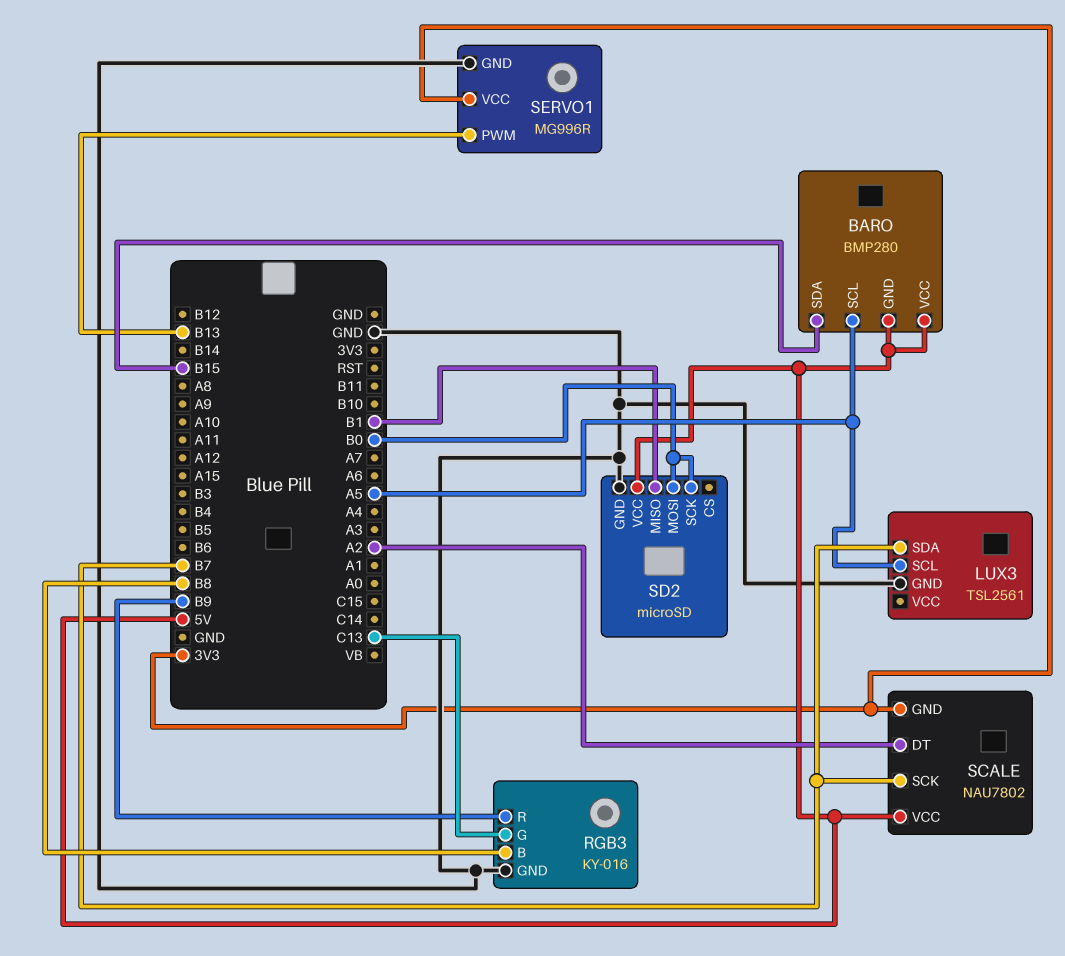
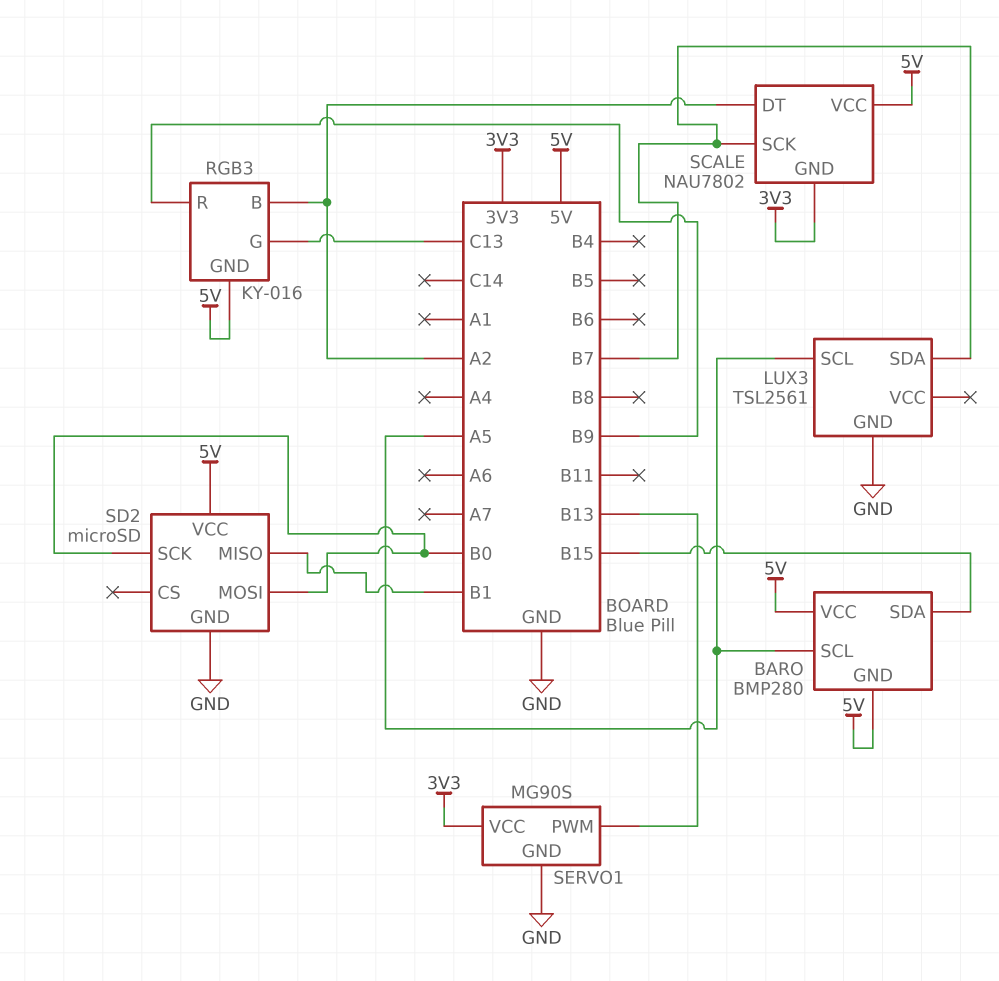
RGB3 pin B: B8 -> A2
RGB3 pin GND: GND -> 5V
SERVO1: MG996R -> MG90S

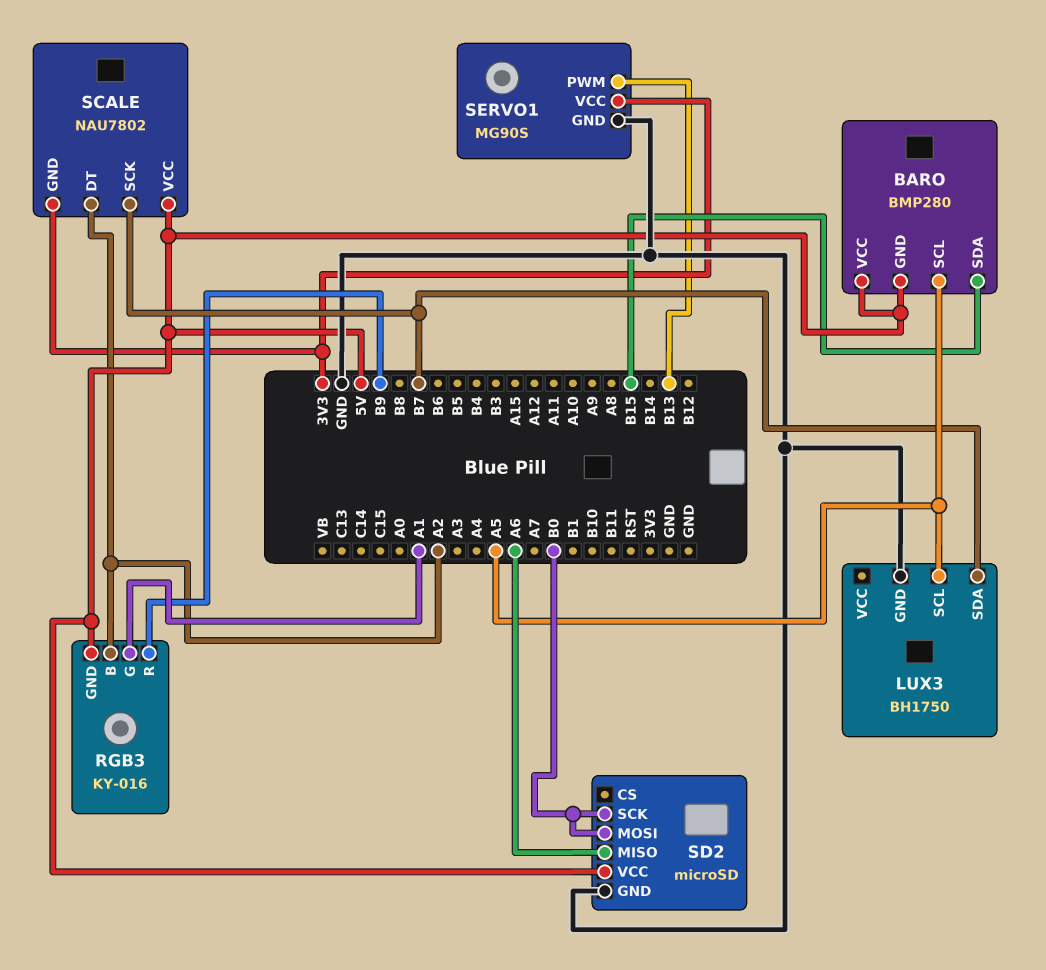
LUX3: TSL2561 -> BH1750
RGB3 pin G: C13 -> A1
SD2 pin MISO: B1 -> A6

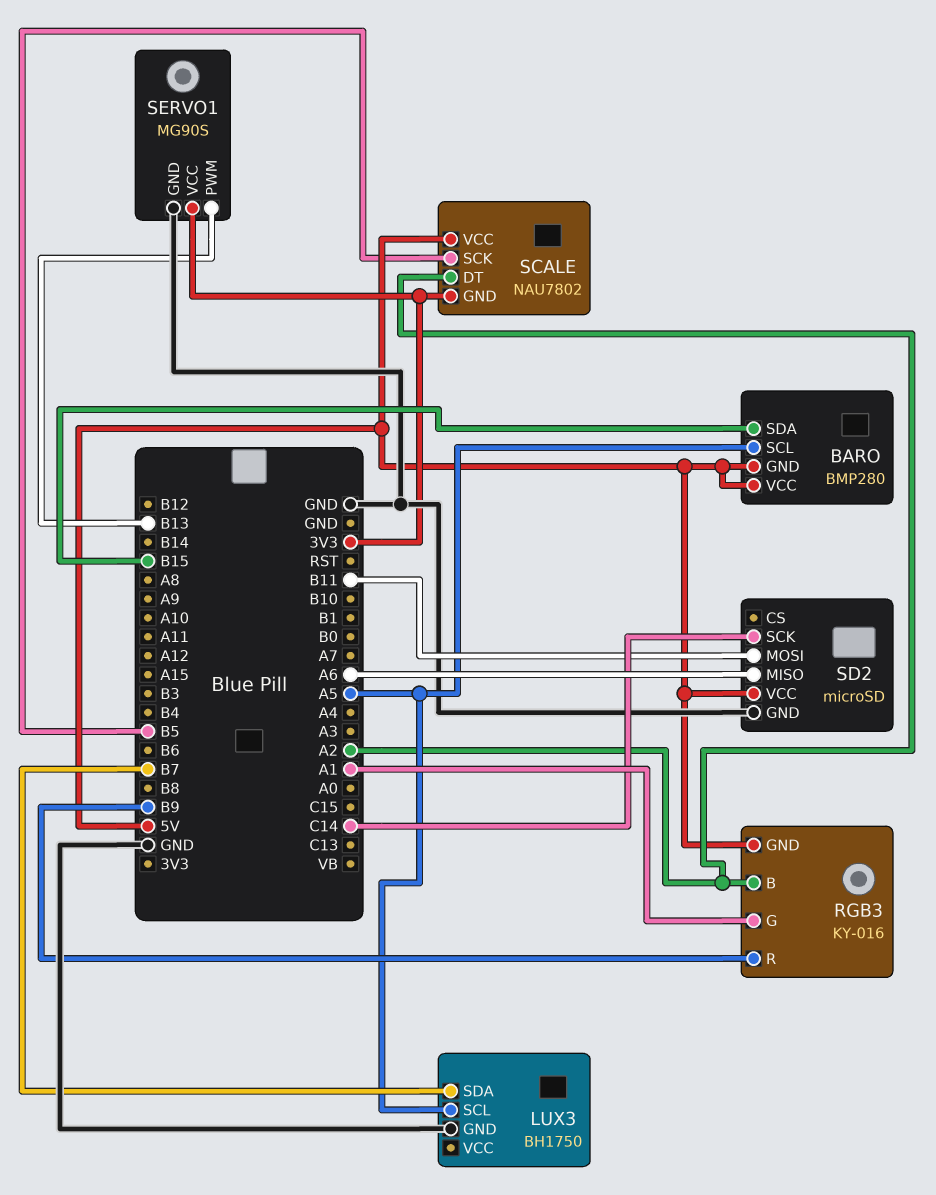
SCALE pin SCK: B7 -> B5
SD2 pin MOSI: B0 -> B11
SD2 pin SCK: B0 -> C14

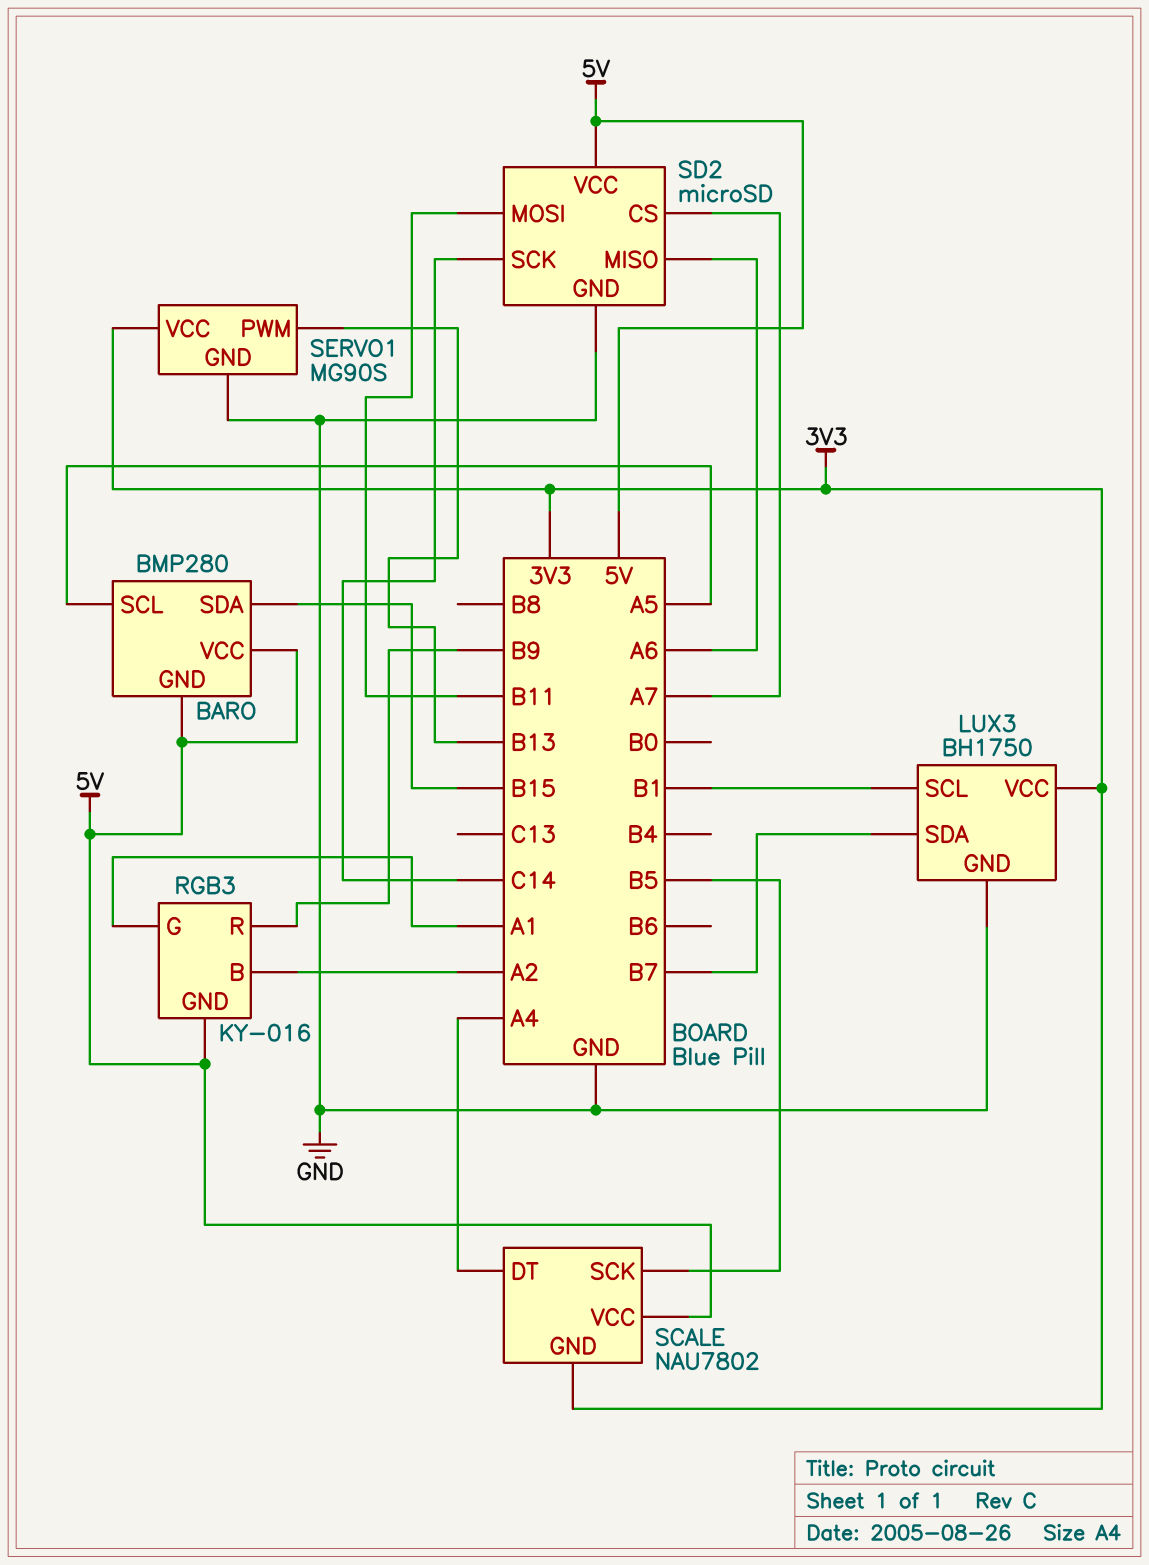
LUX3 pin SCL: A5 -> B1
LUX3 pin VCC: none -> 3V3
SCALE pin DT: A2 -> A4
SD2 pin CS: none -> A7

